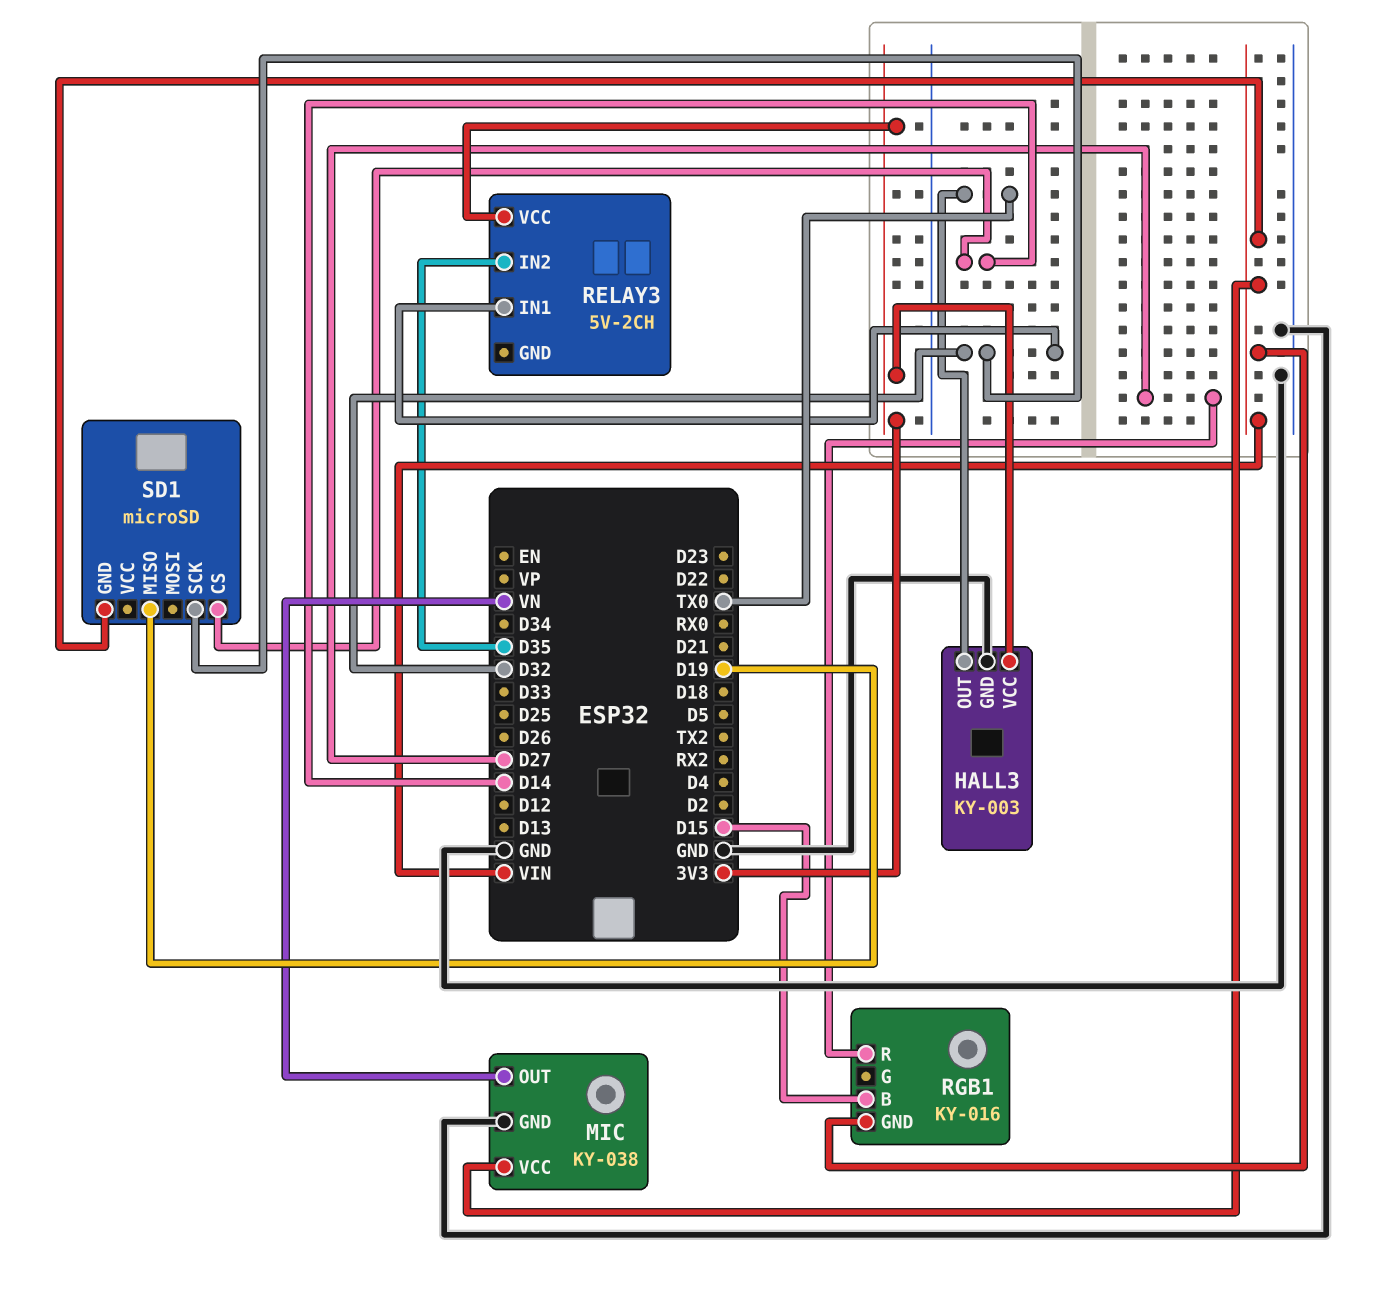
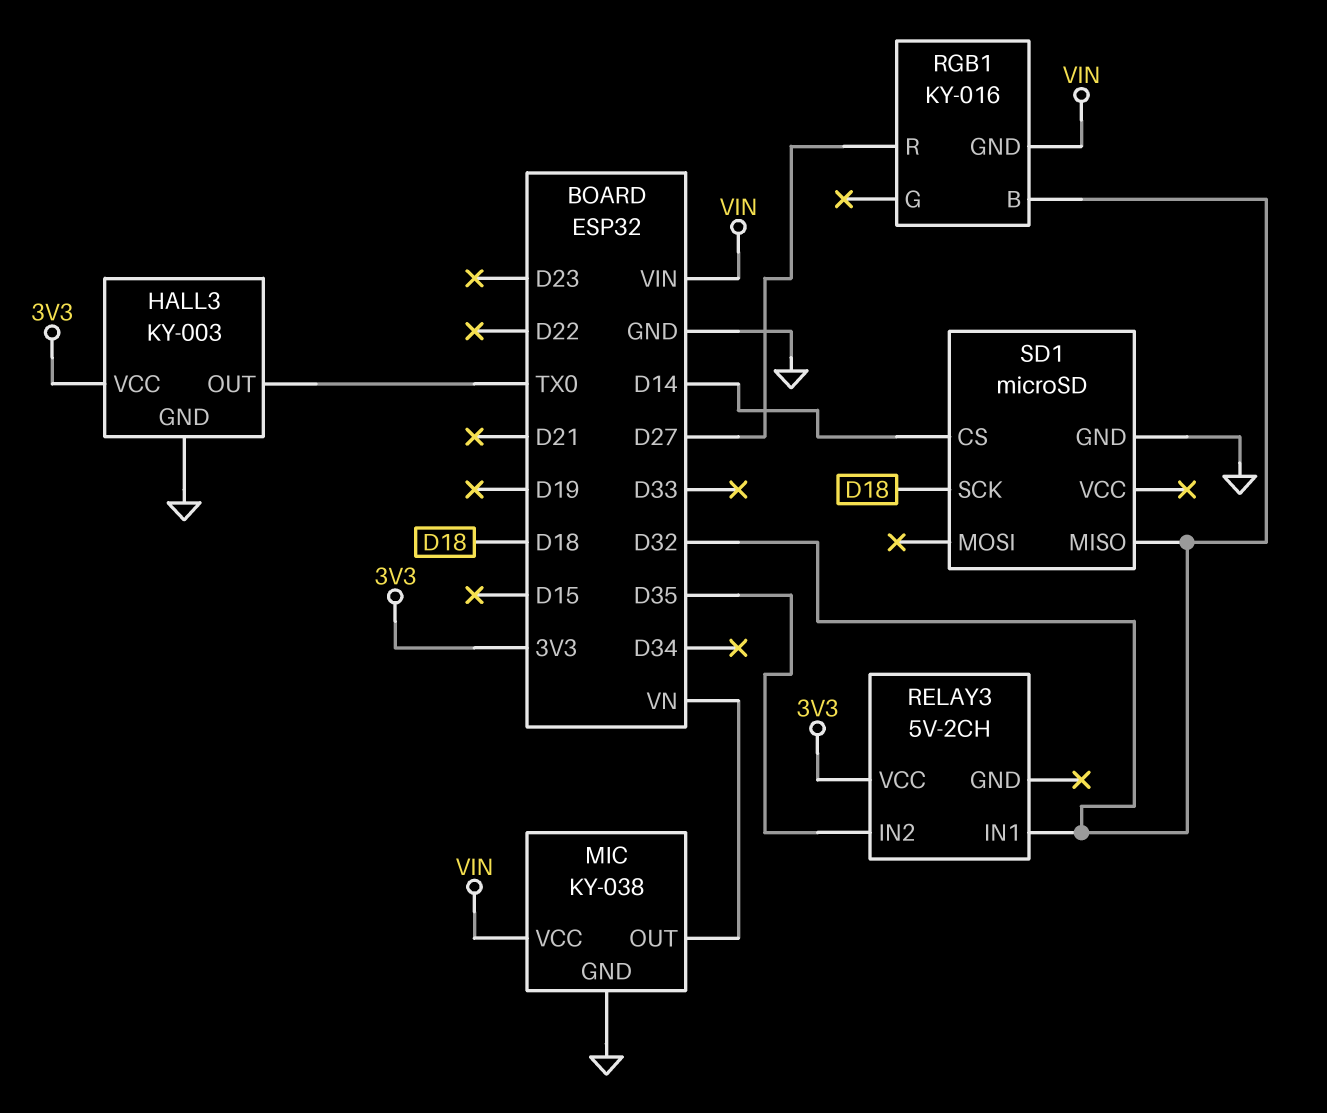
RGB1 pin B: D15 -> D32
SD1 pin GND: VIN -> GND
SD1 pin MISO: D19 -> D32
SD1 pin SCK: D32 -> D18

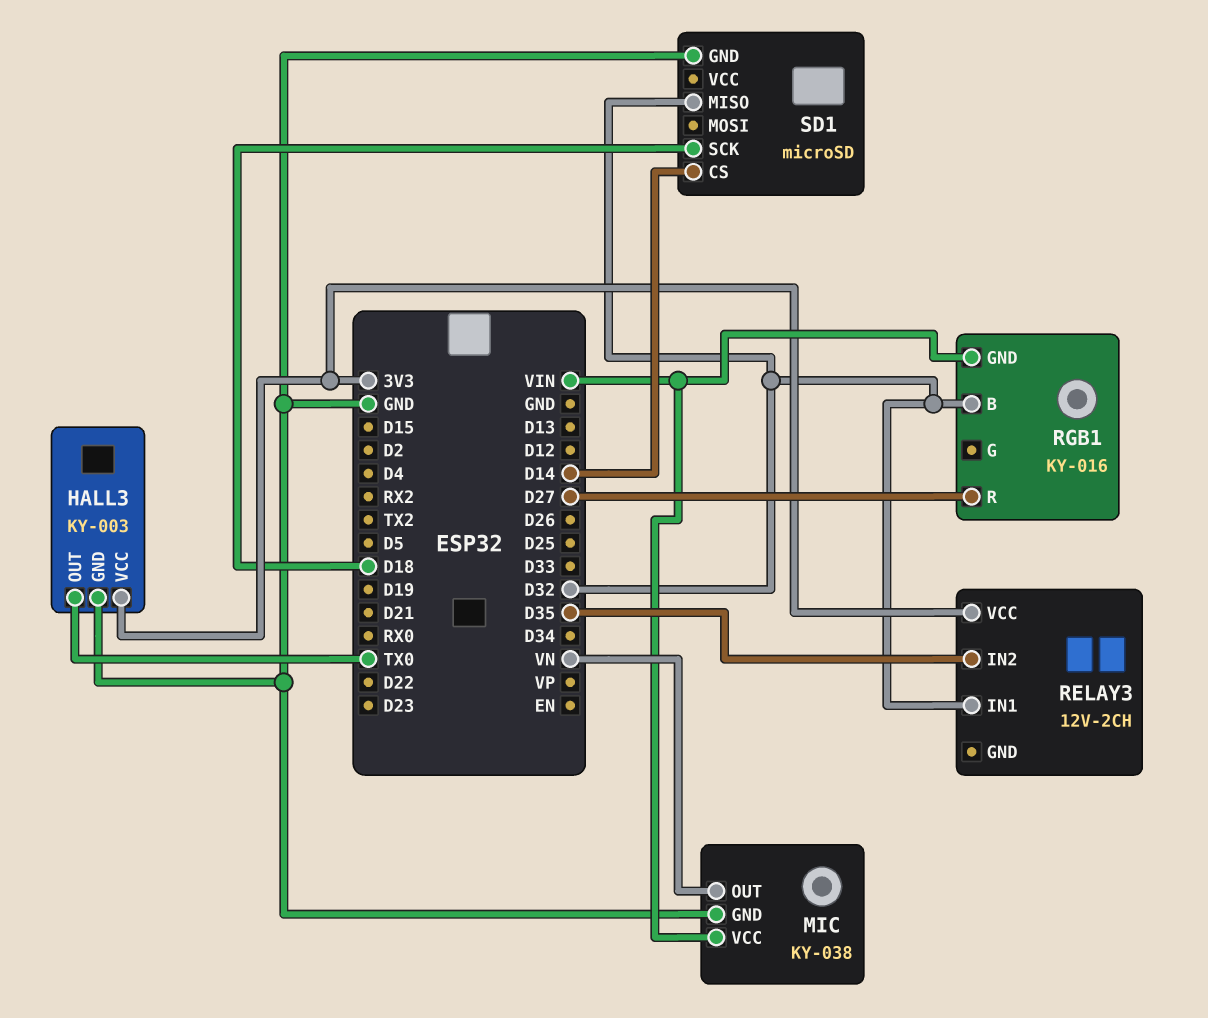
RELAY3: 5V-2CH -> 12V-2CH

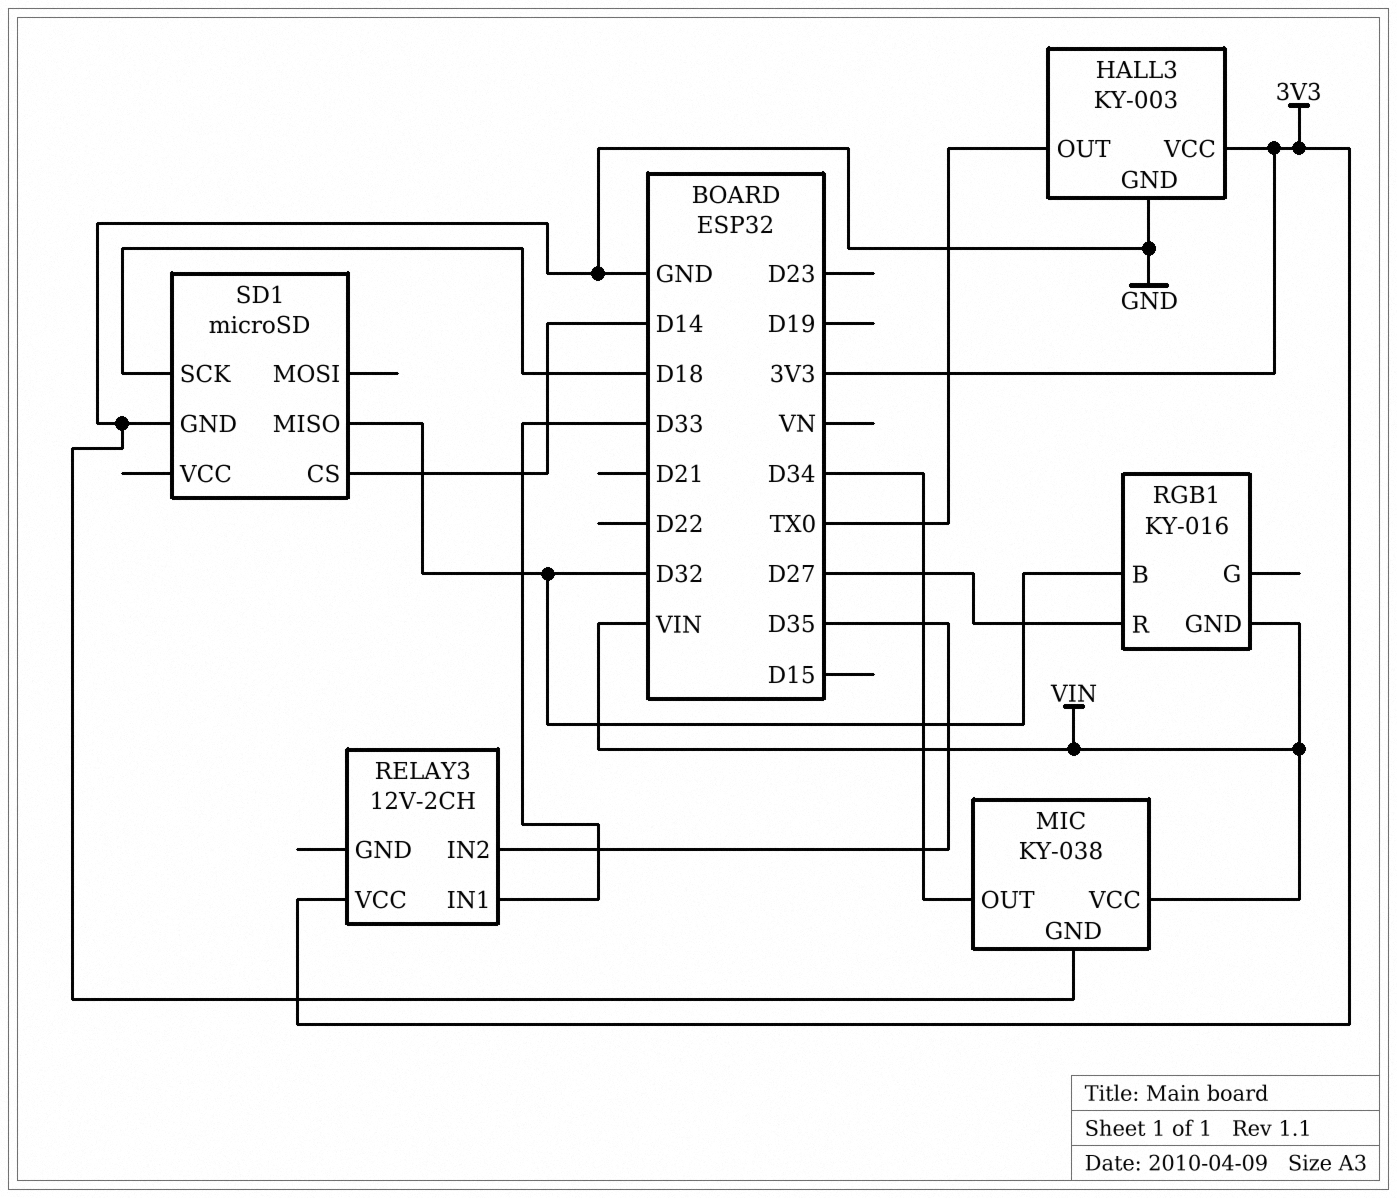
MIC pin OUT: VN -> D34
RELAY3 pin IN1: D32 -> D33

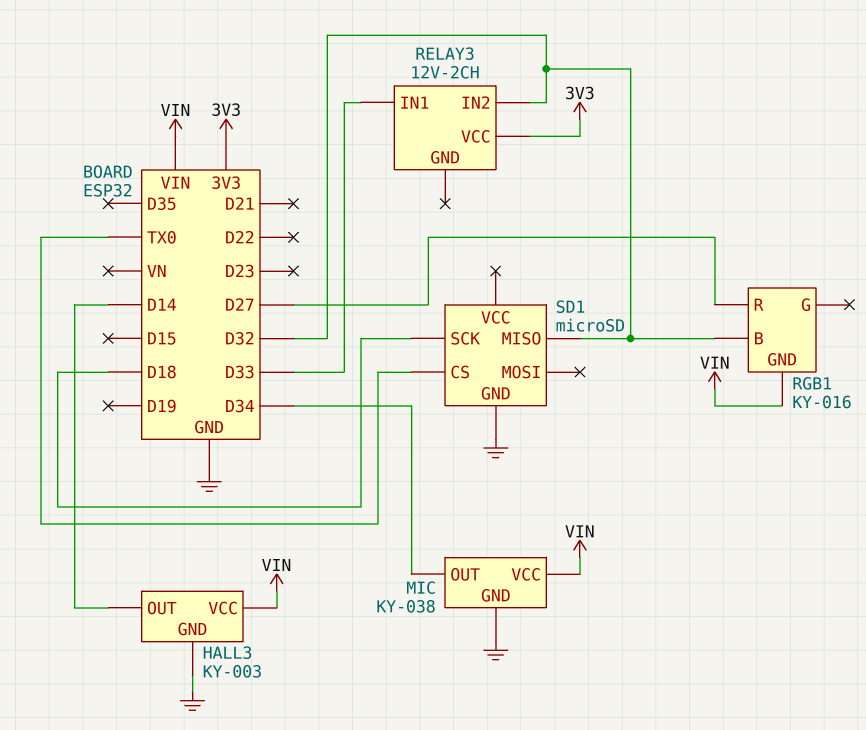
HALL3 pin OUT: TX0 -> D14
HALL3 pin VCC: 3V3 -> VIN
RELAY3 pin IN2: D35 -> D32
SD1 pin CS: D14 -> TX0

